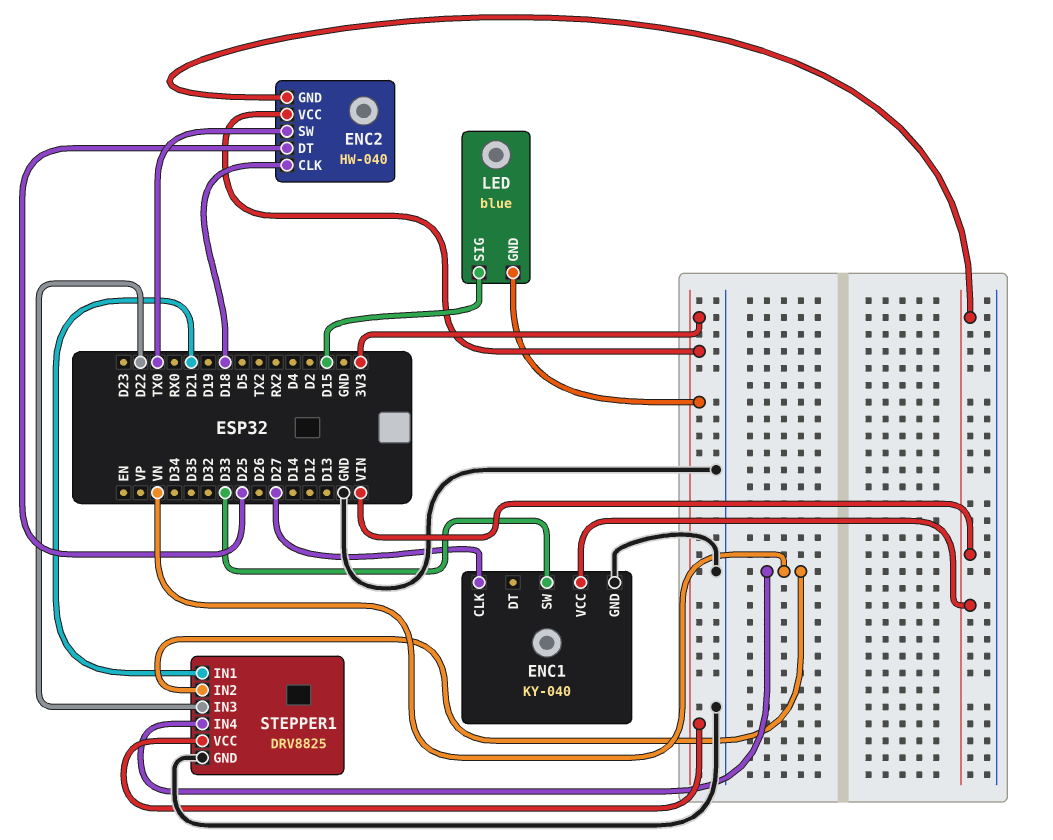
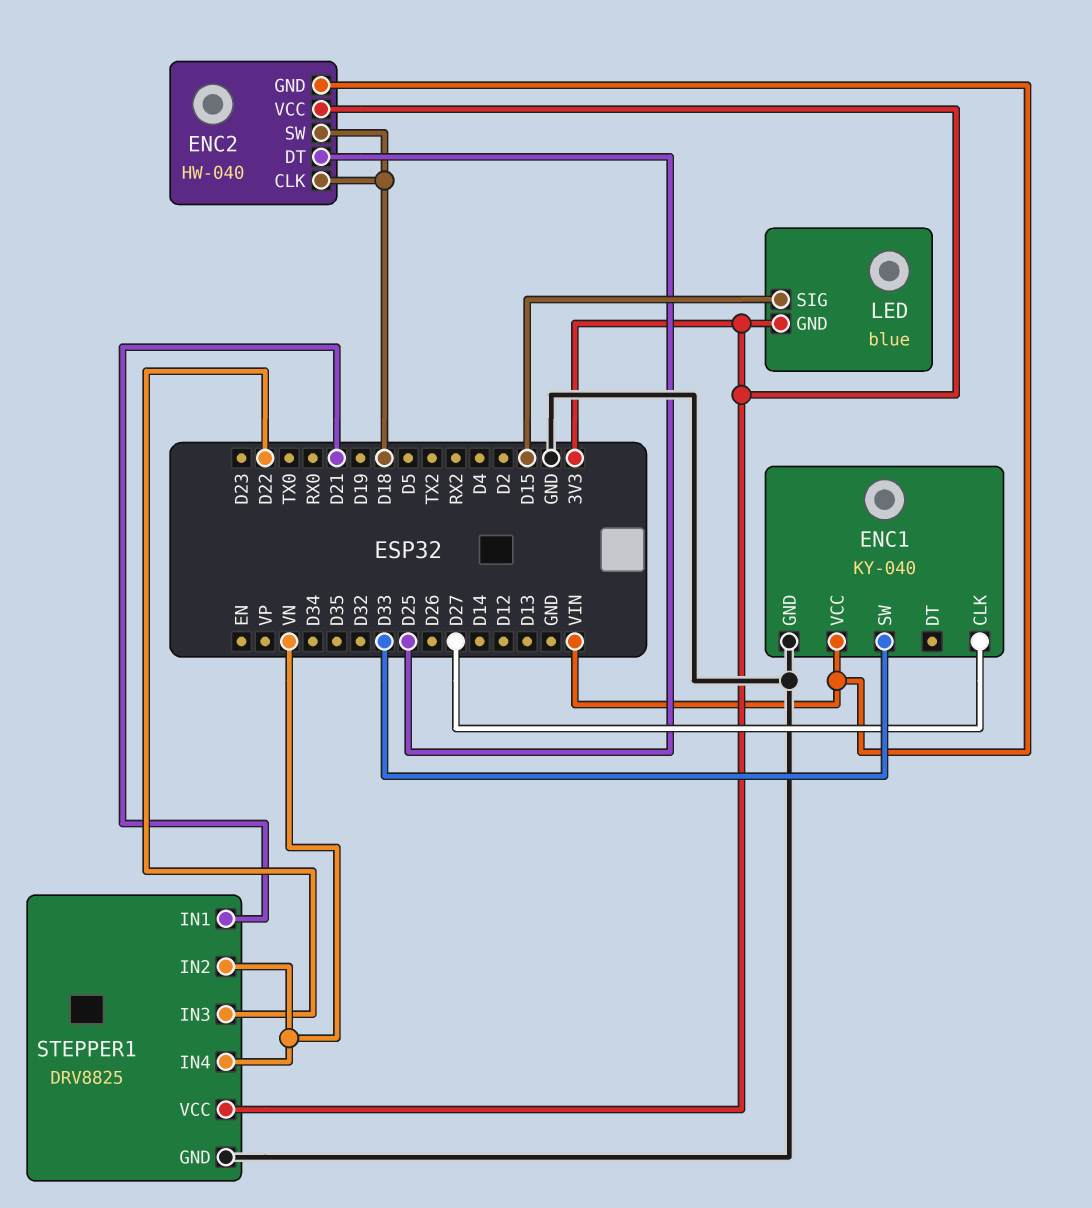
ENC2 pin SW: TX0 -> D18

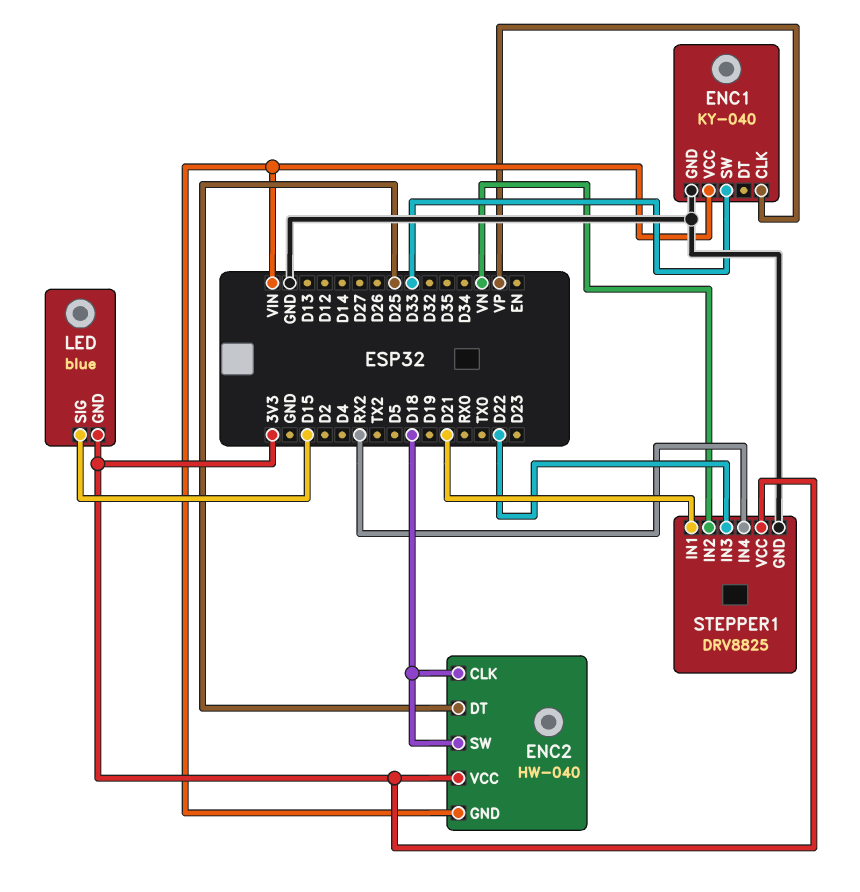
ENC1 pin CLK: D27 -> VP
STEPPER1 pin IN4: VN -> RX2

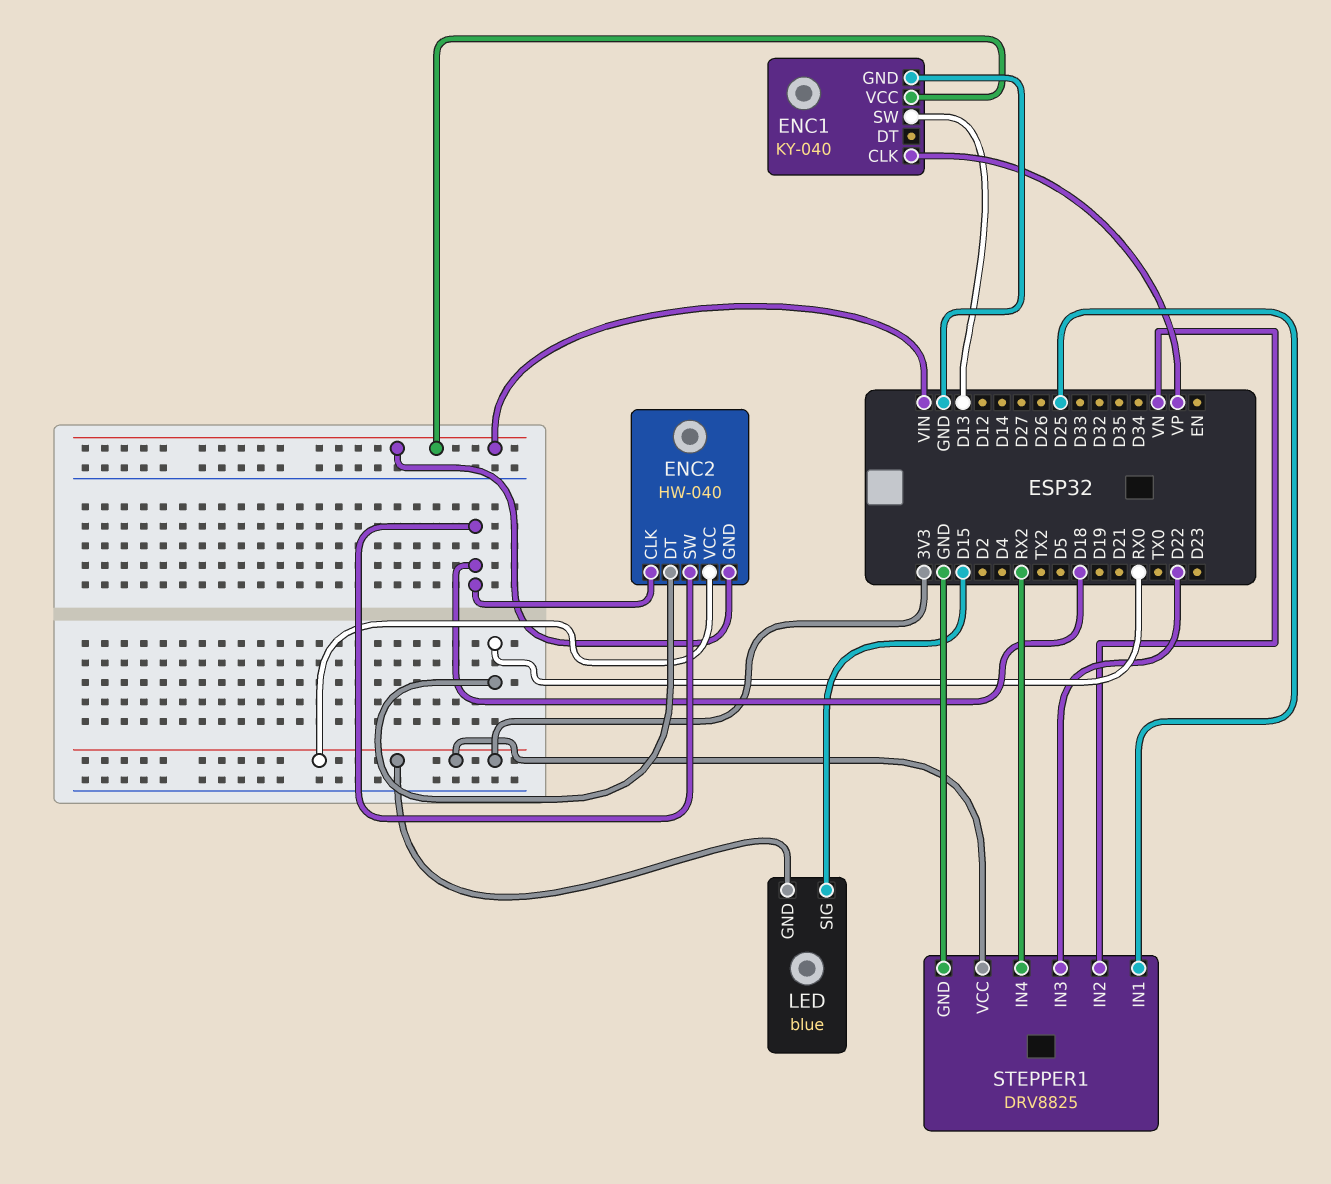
ENC1 pin SW: D33 -> D13
ENC2 pin DT: D25 -> RX0
STEPPER1 pin IN1: D21 -> D25

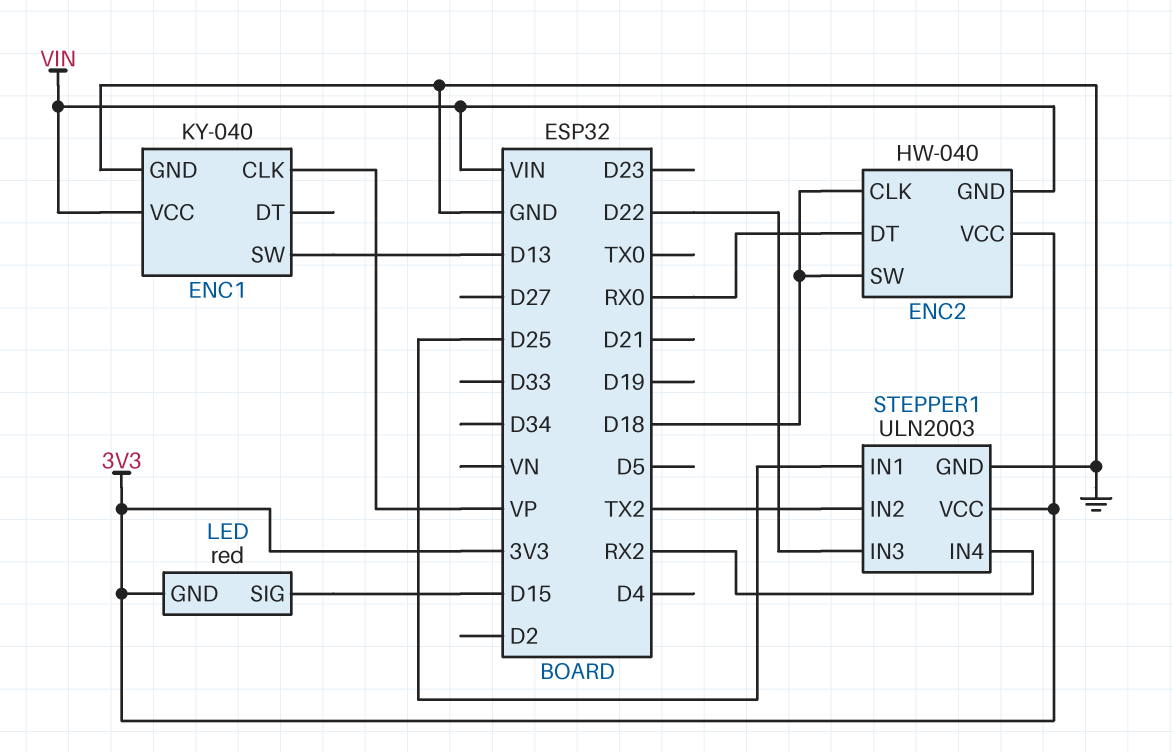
LED: blue -> red
STEPPER1: DRV8825 -> ULN2003
STEPPER1 pin IN2: VN -> TX2

